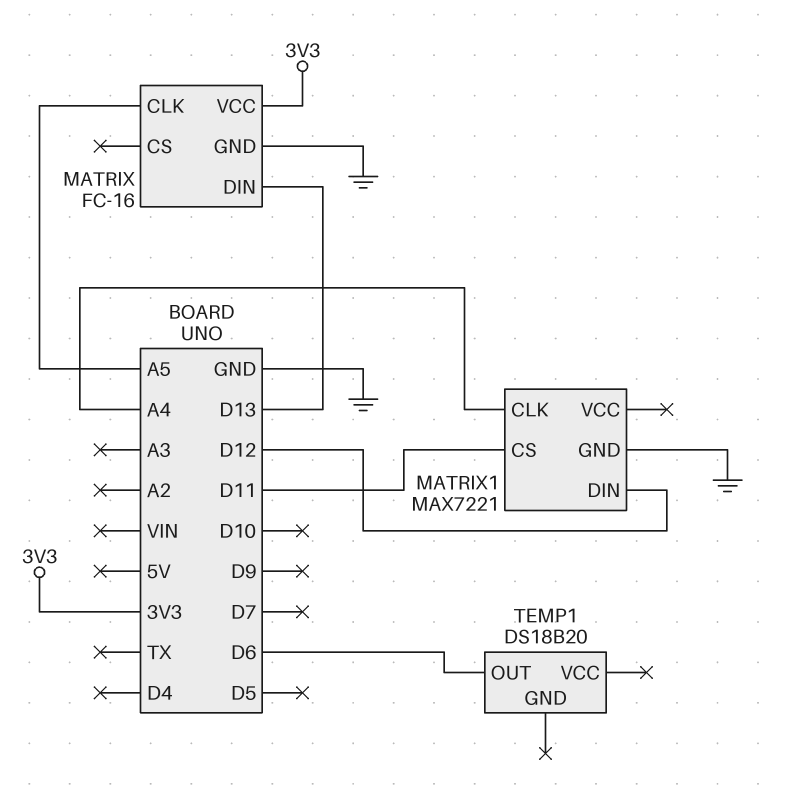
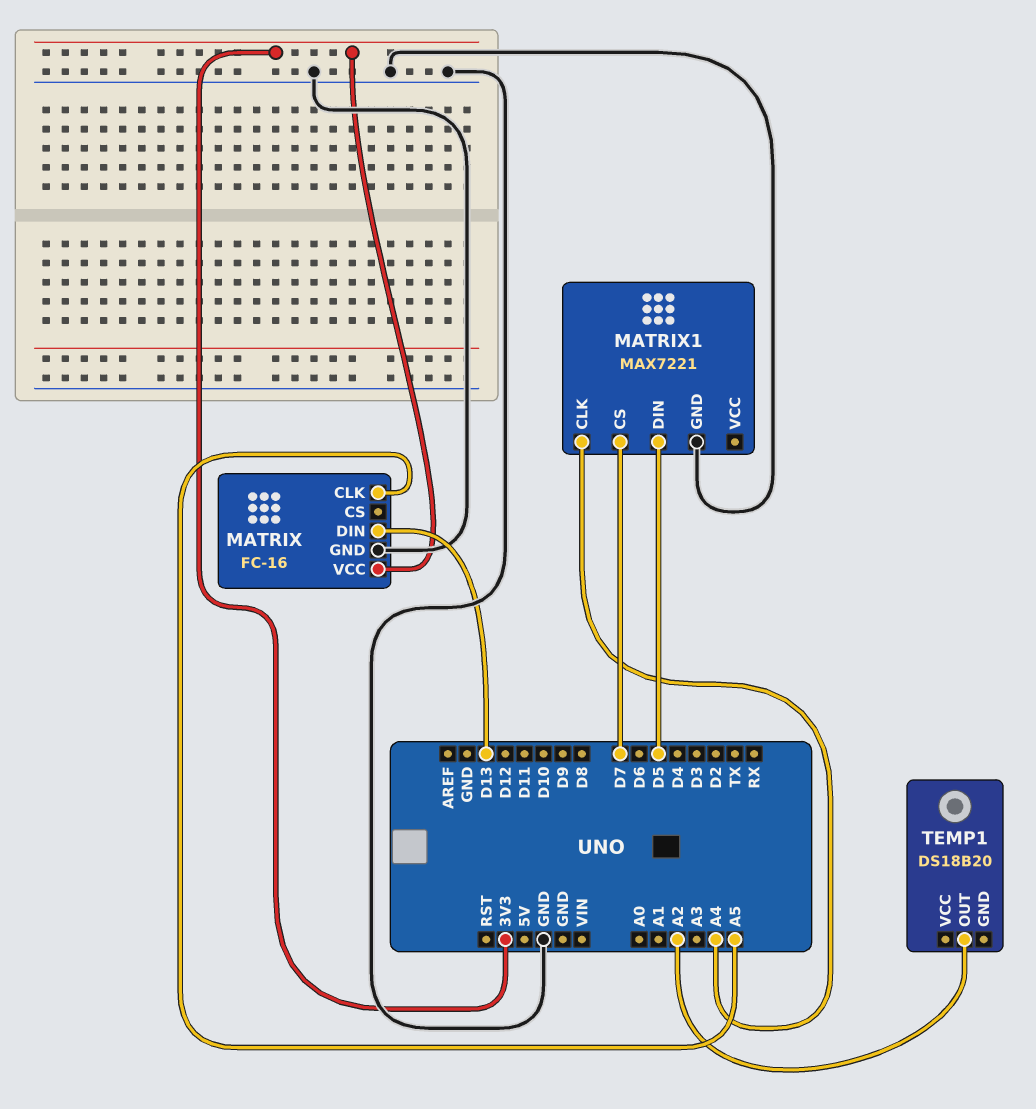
MATRIX1 pin CS: D11 -> D7
MATRIX1 pin DIN: D12 -> D5
TEMP1 pin OUT: D6 -> A2

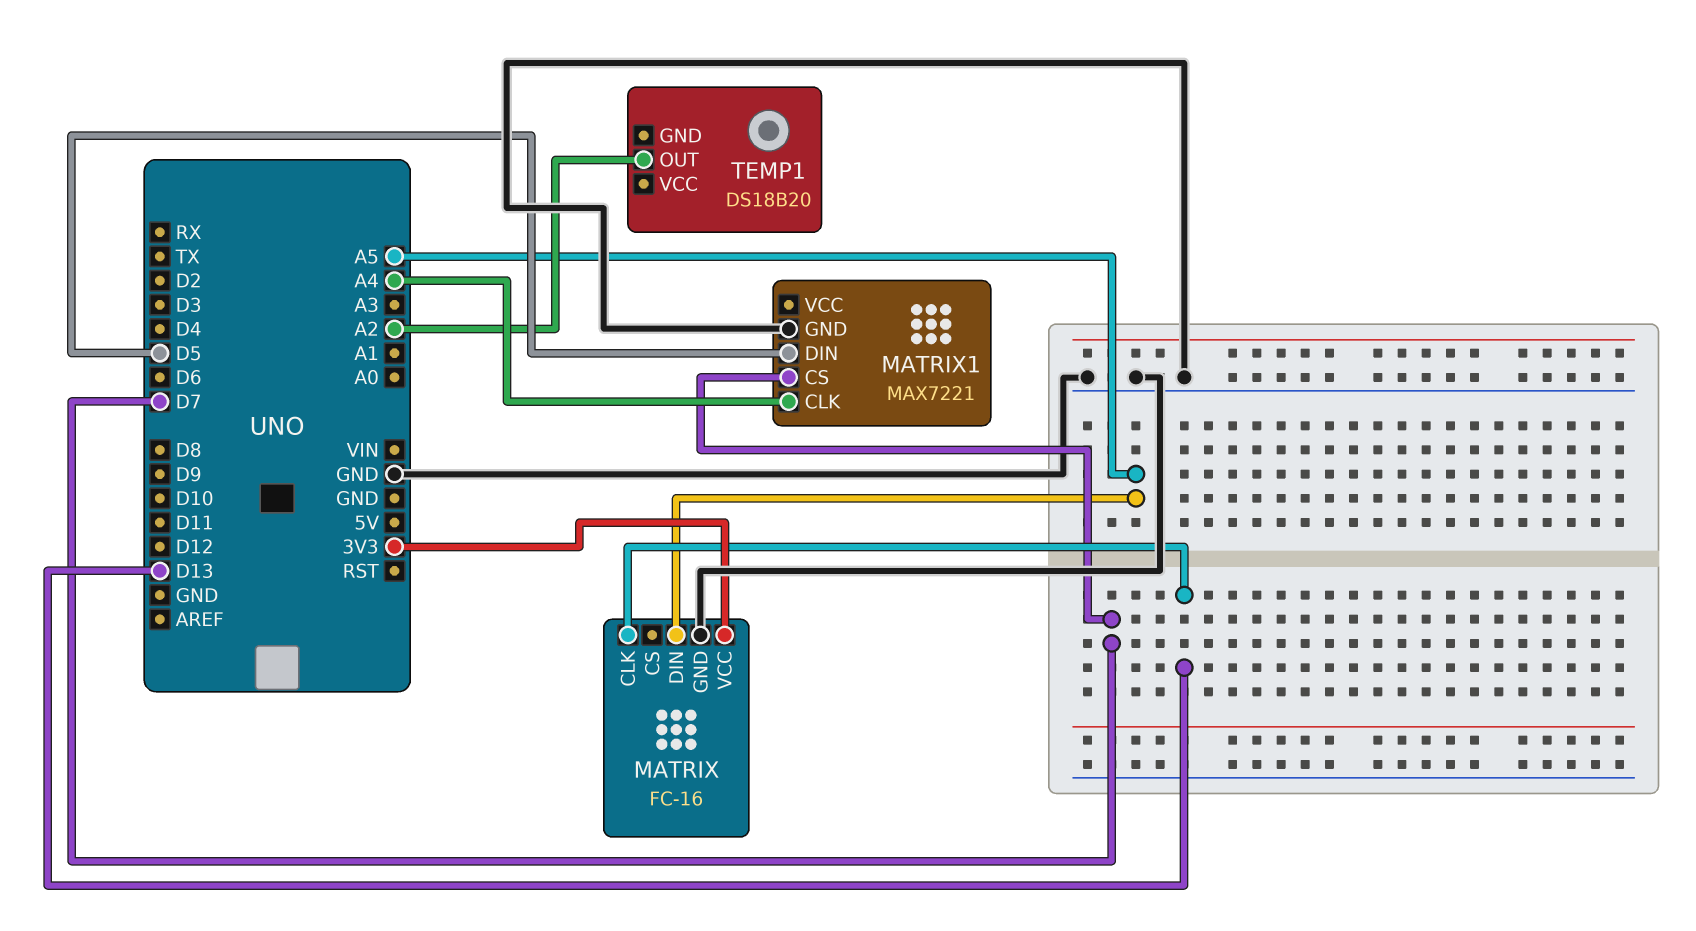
MATRIX pin CLK: A5 -> D13
MATRIX pin DIN: D13 -> A5

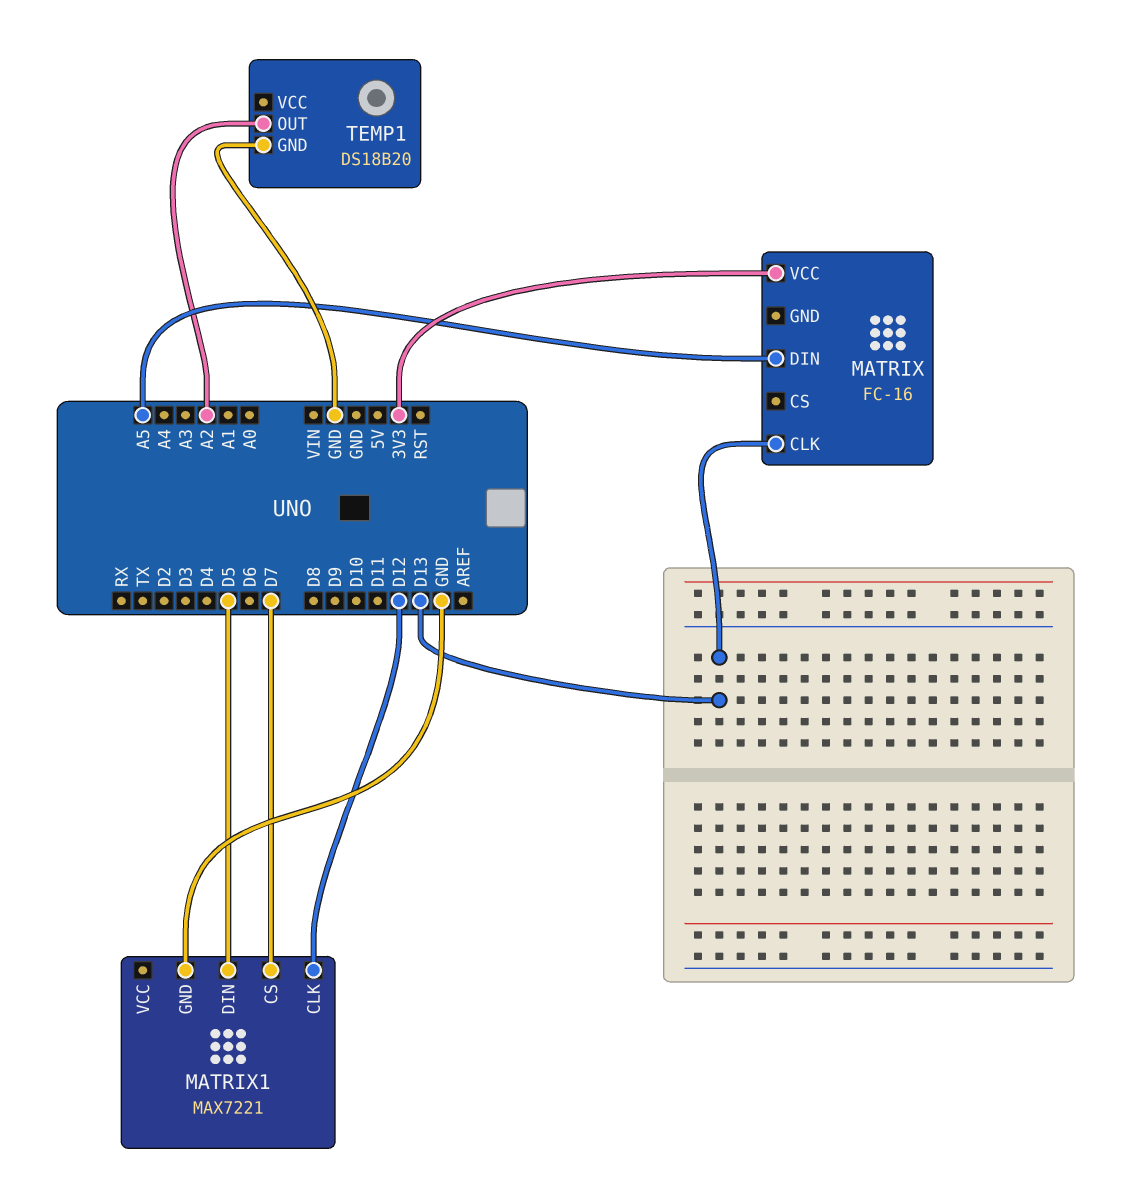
MATRIX pin GND: GND -> none
MATRIX1 pin CLK: A4 -> D12
TEMP1 pin GND: none -> GND

